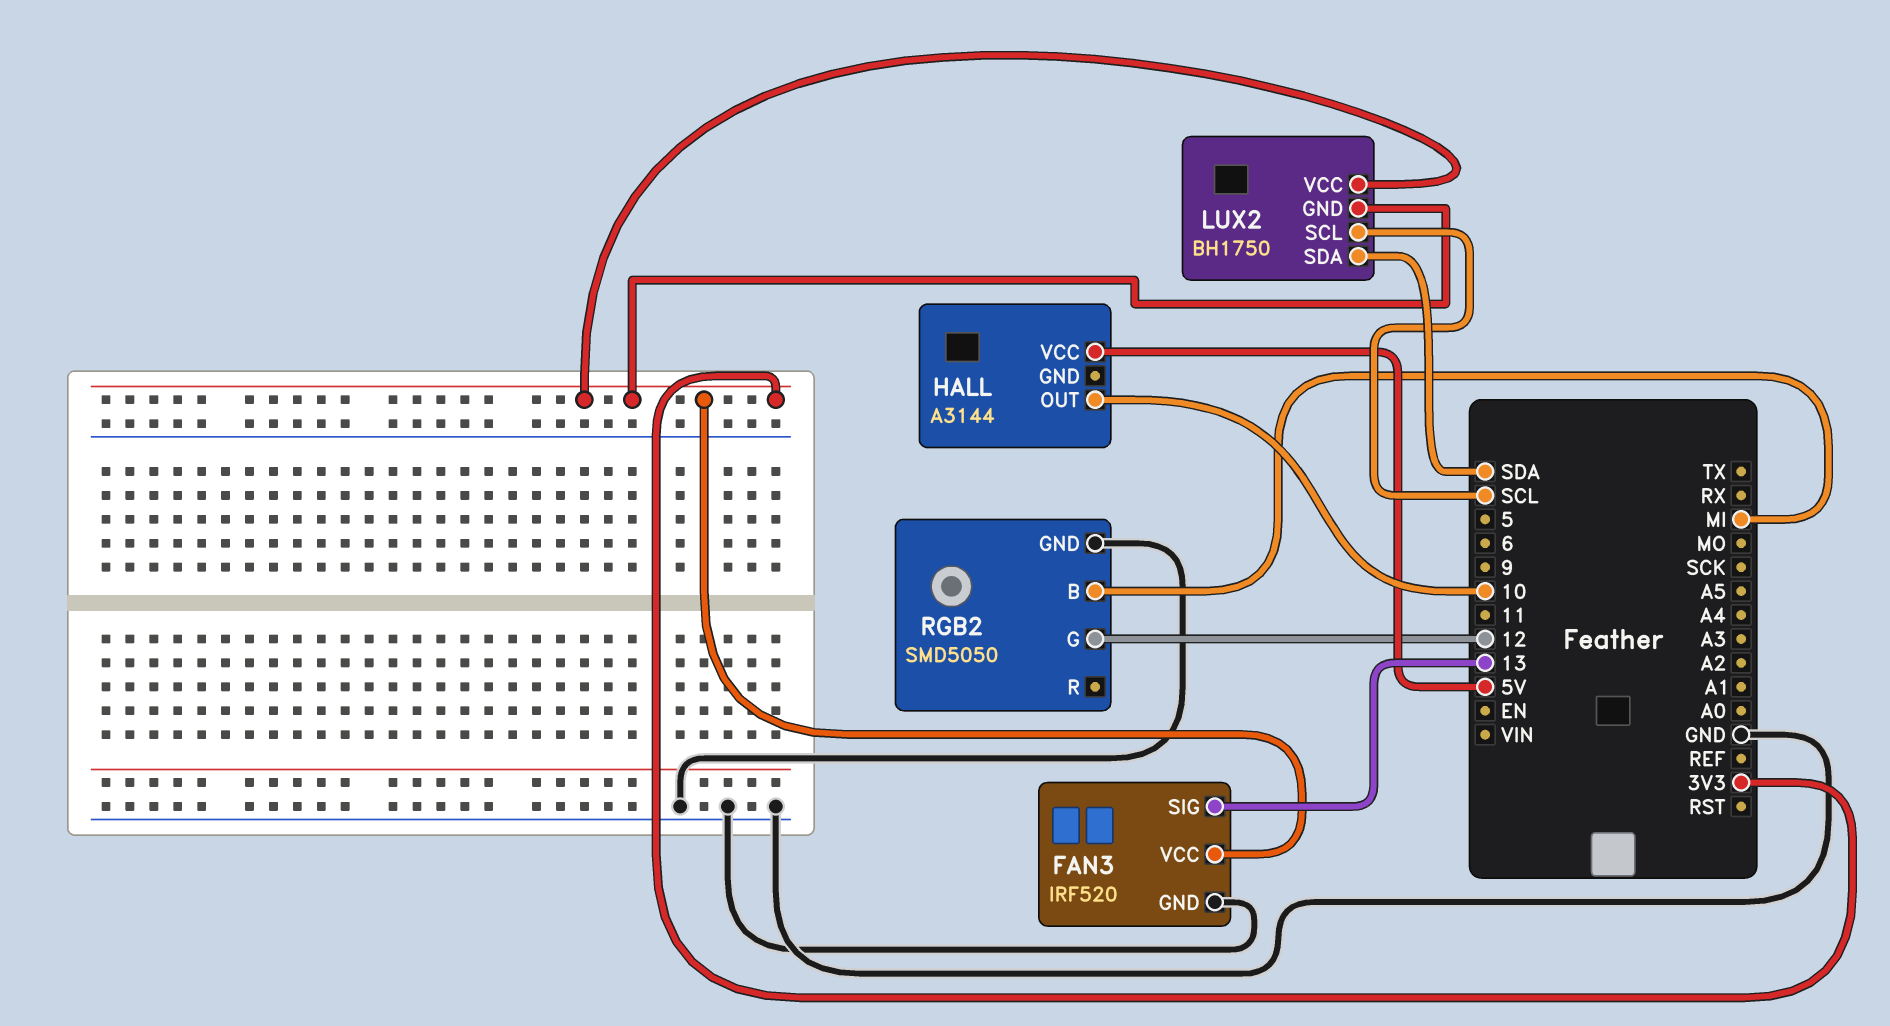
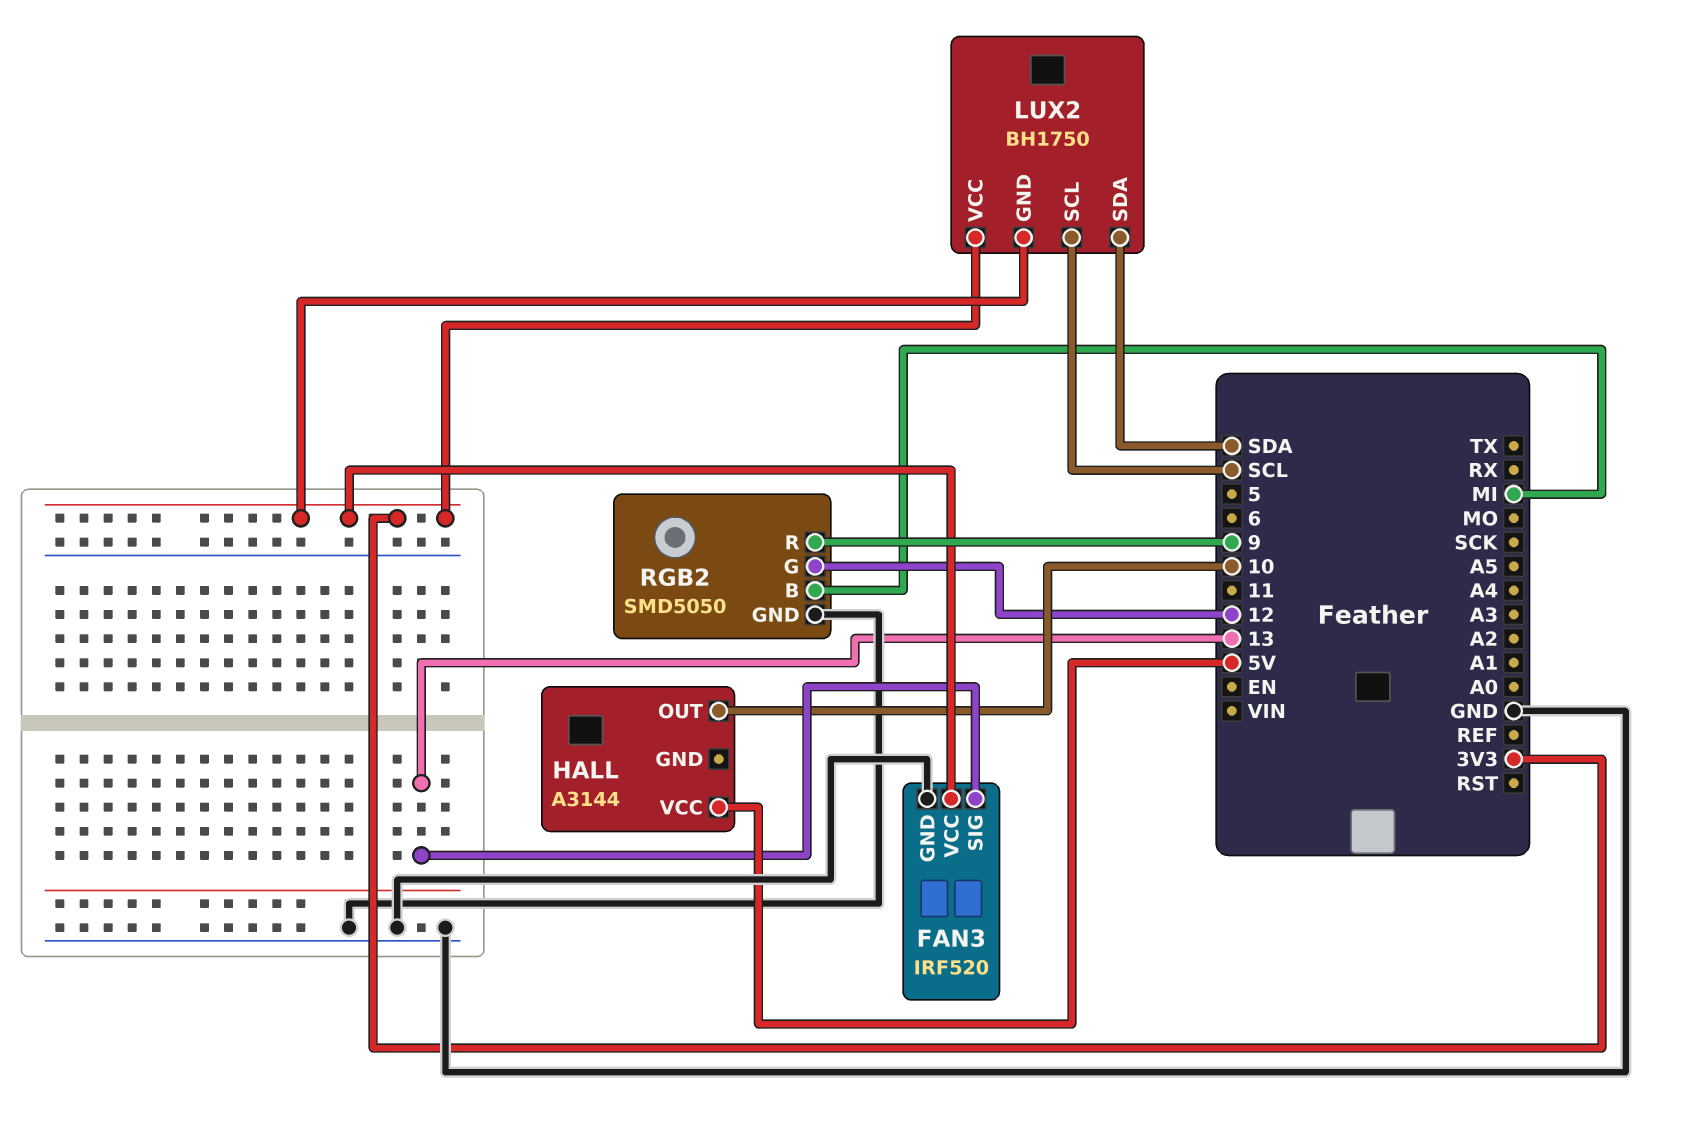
RGB2 pin R: none -> 9

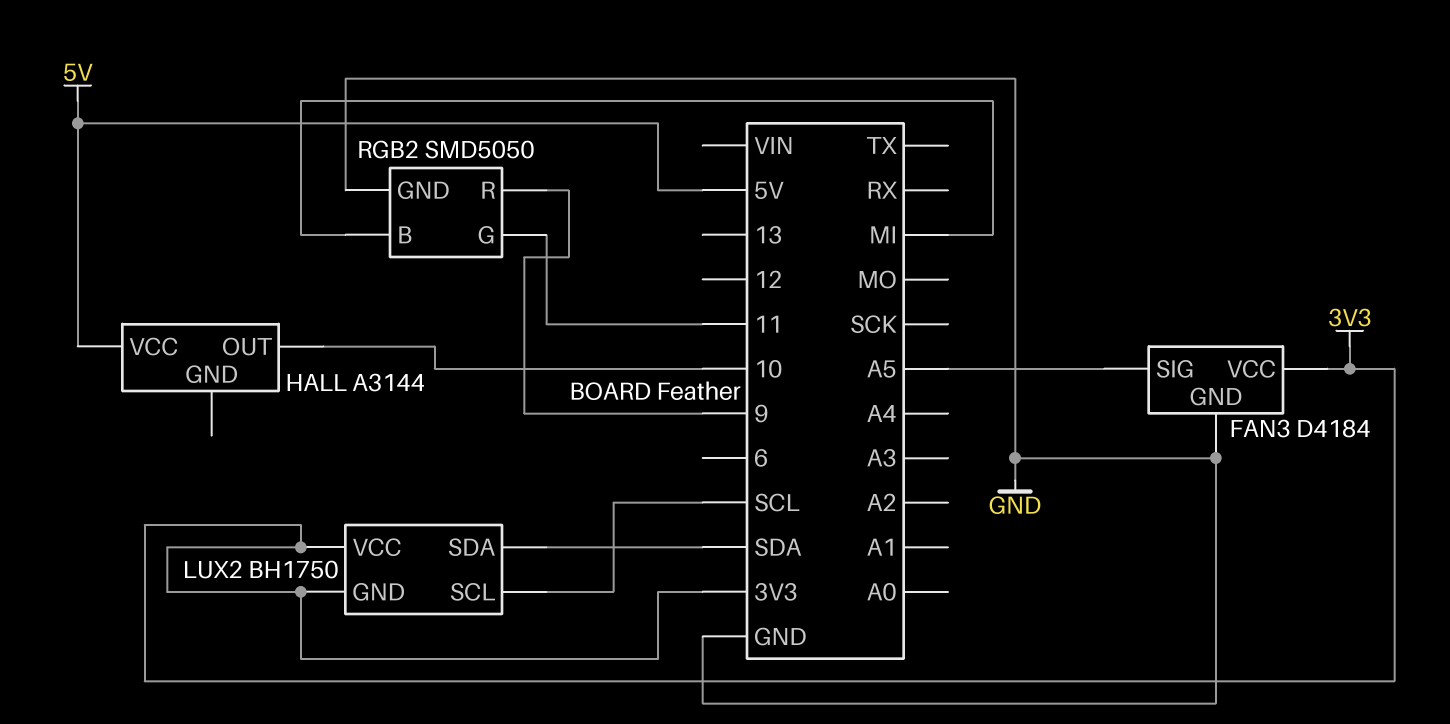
FAN3: IRF520 -> D4184
FAN3 pin SIG: 13 -> A5
RGB2 pin G: 12 -> 11

